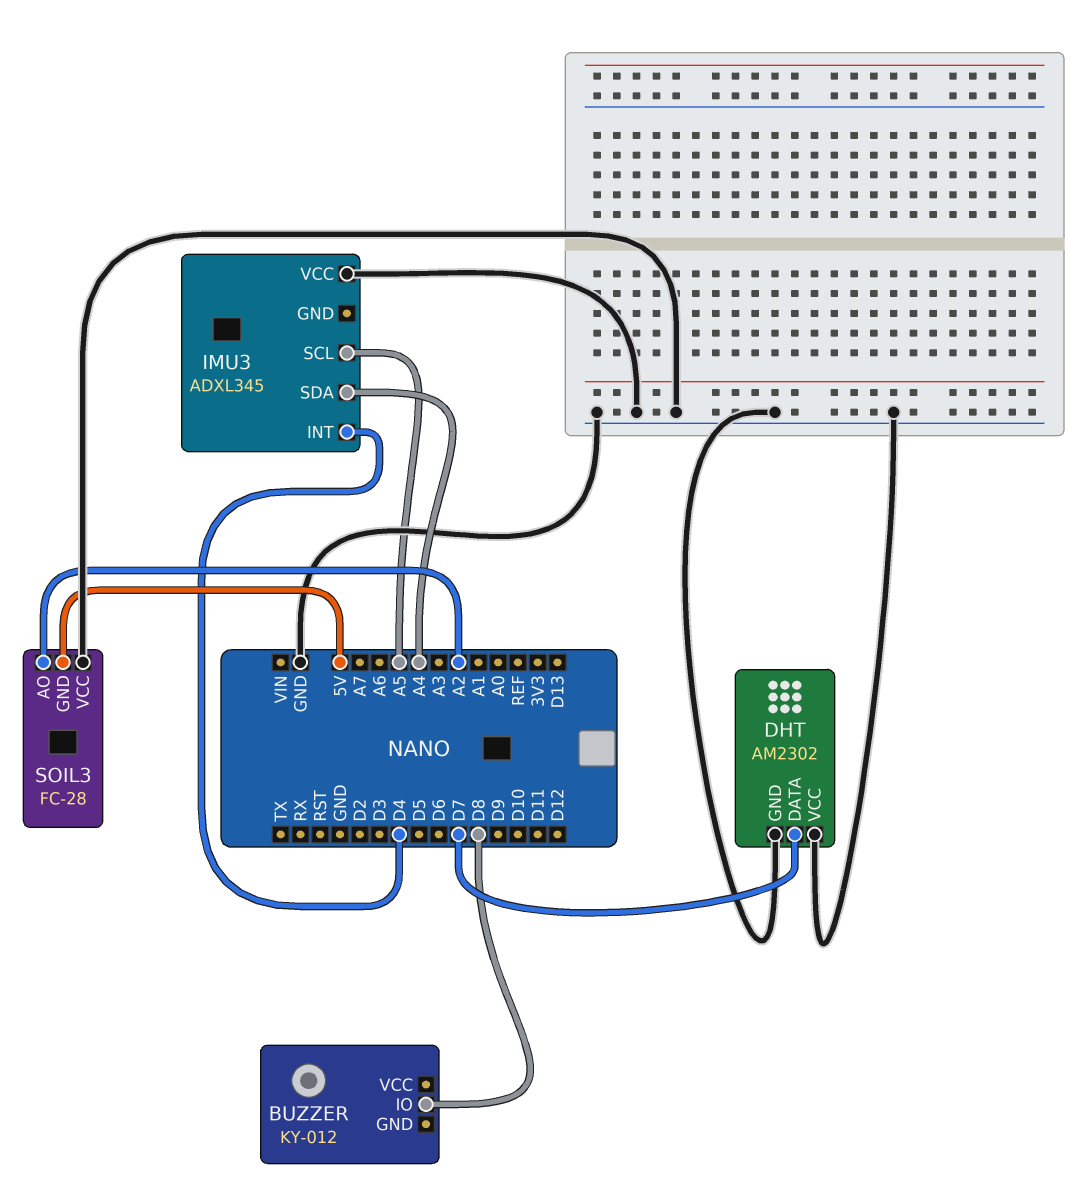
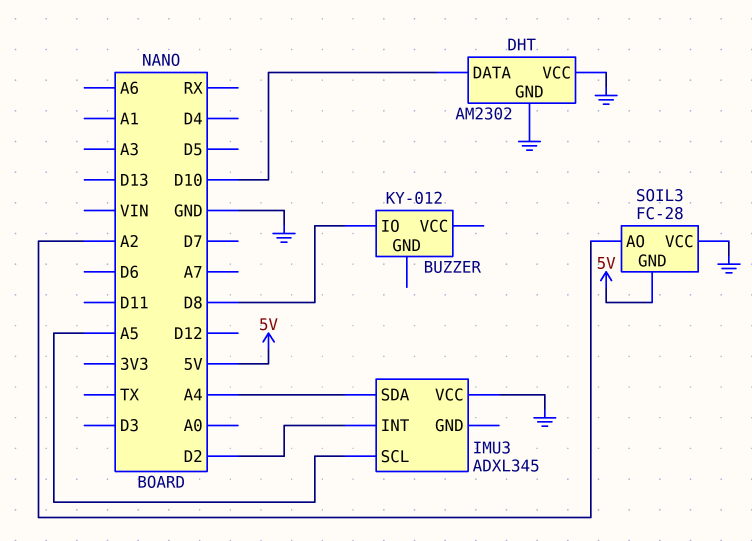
DHT pin DATA: D7 -> D10
IMU3 pin INT: D4 -> D2

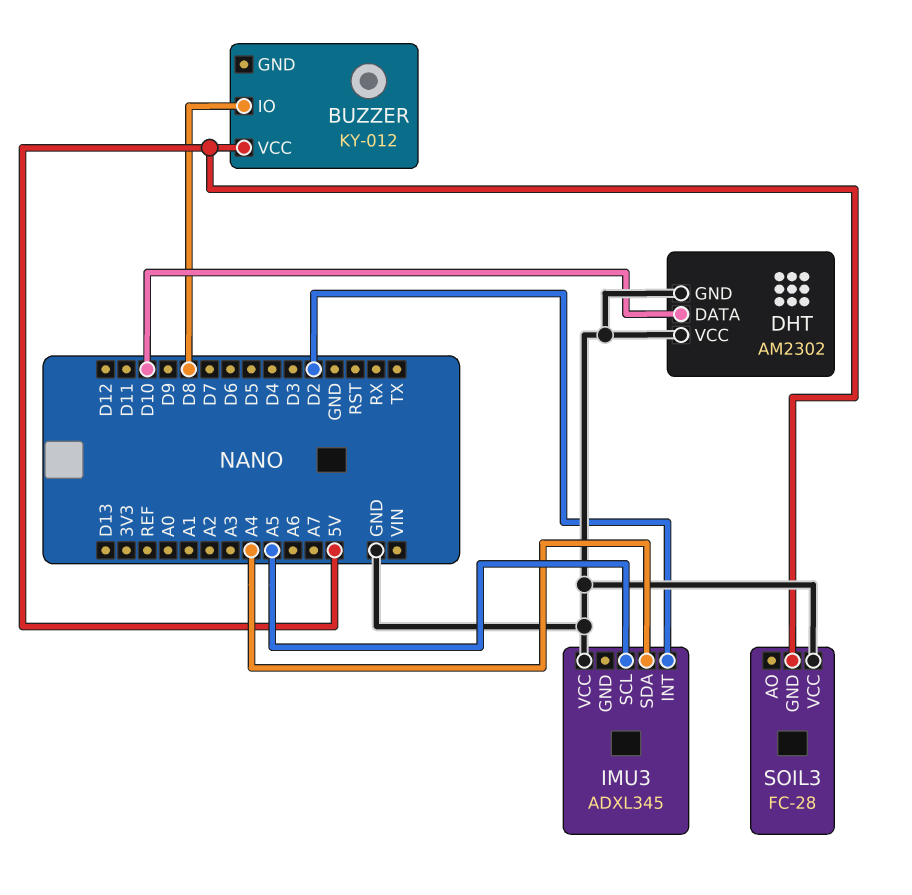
BUZZER pin VCC: none -> 5V
SOIL3 pin AO: A2 -> none

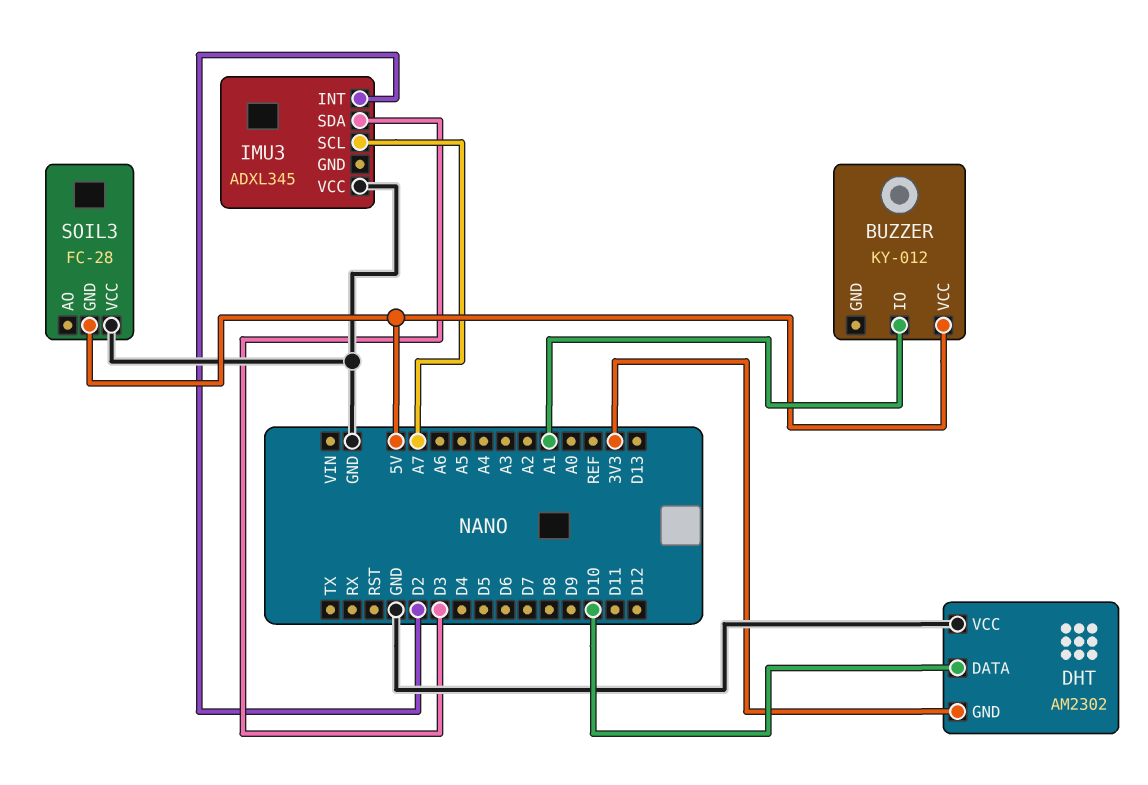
BUZZER pin IO: D8 -> A1
DHT pin GND: GND -> 3V3
IMU3 pin SCL: A5 -> A7
IMU3 pin SDA: A4 -> D3

